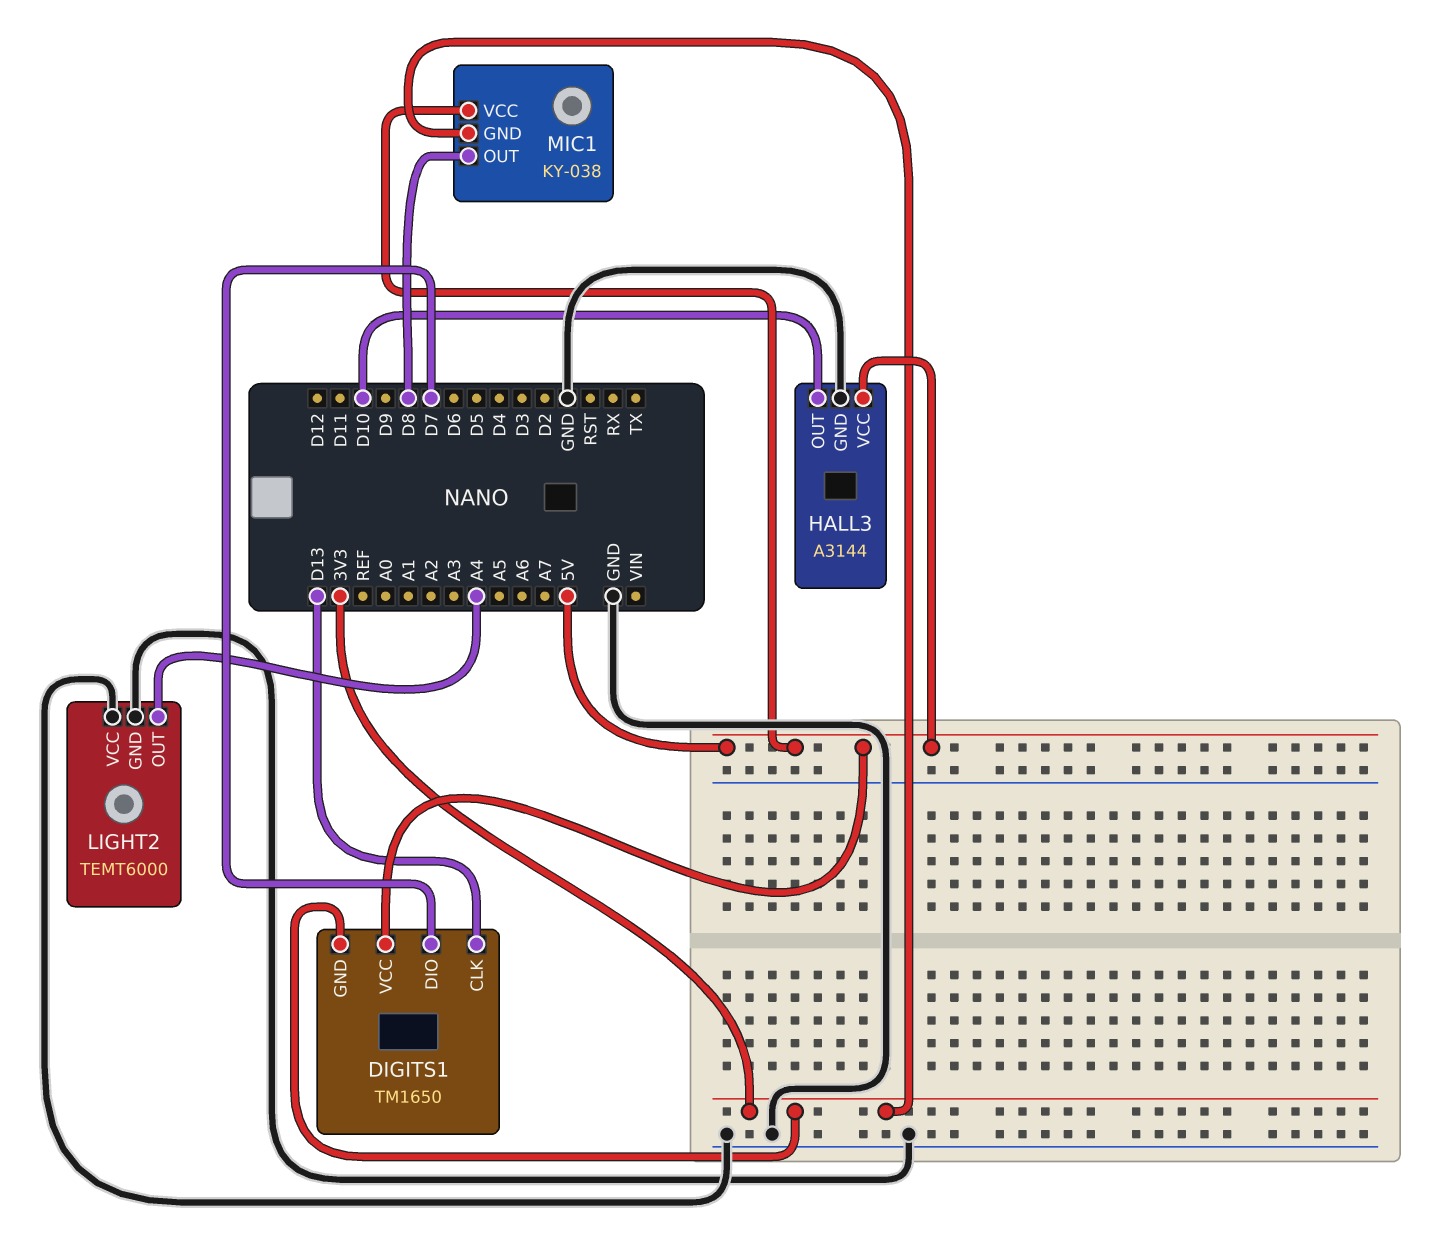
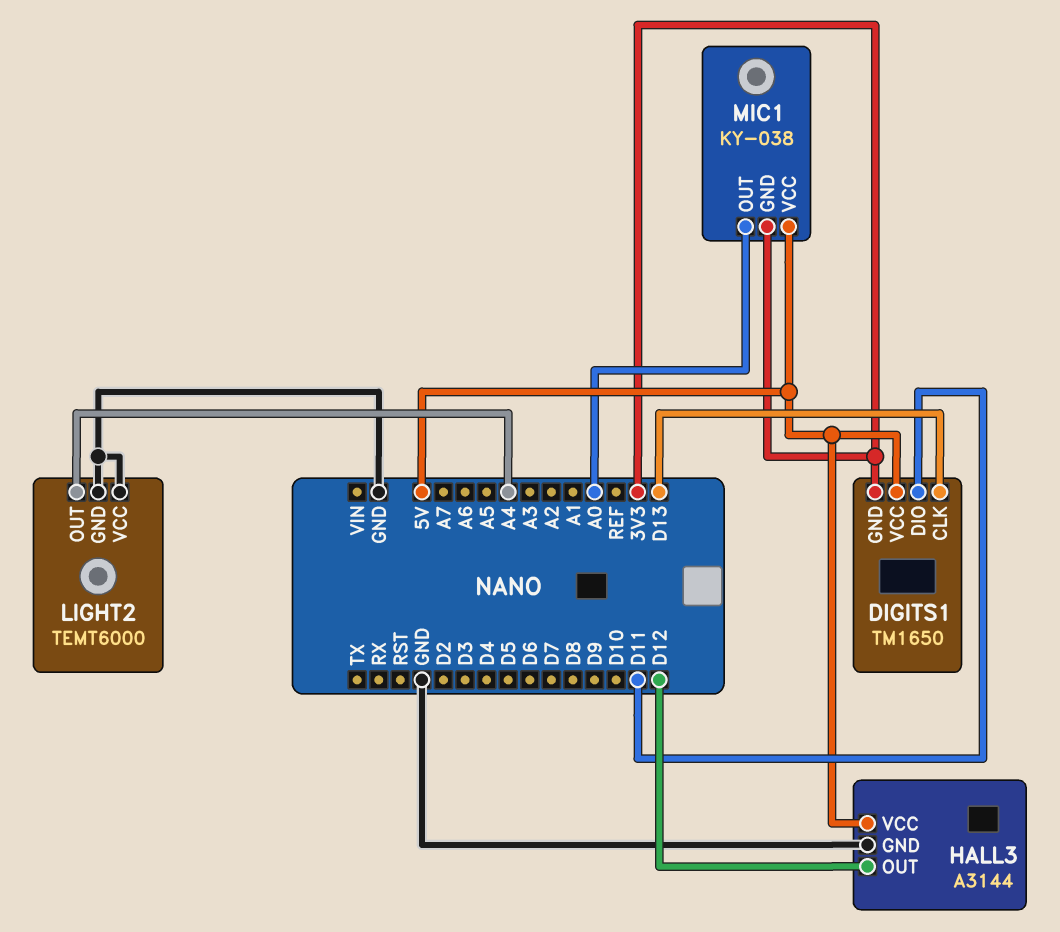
DIGITS1 pin DIO: D7 -> D11
HALL3 pin OUT: D10 -> D12
MIC1 pin OUT: D8 -> A0

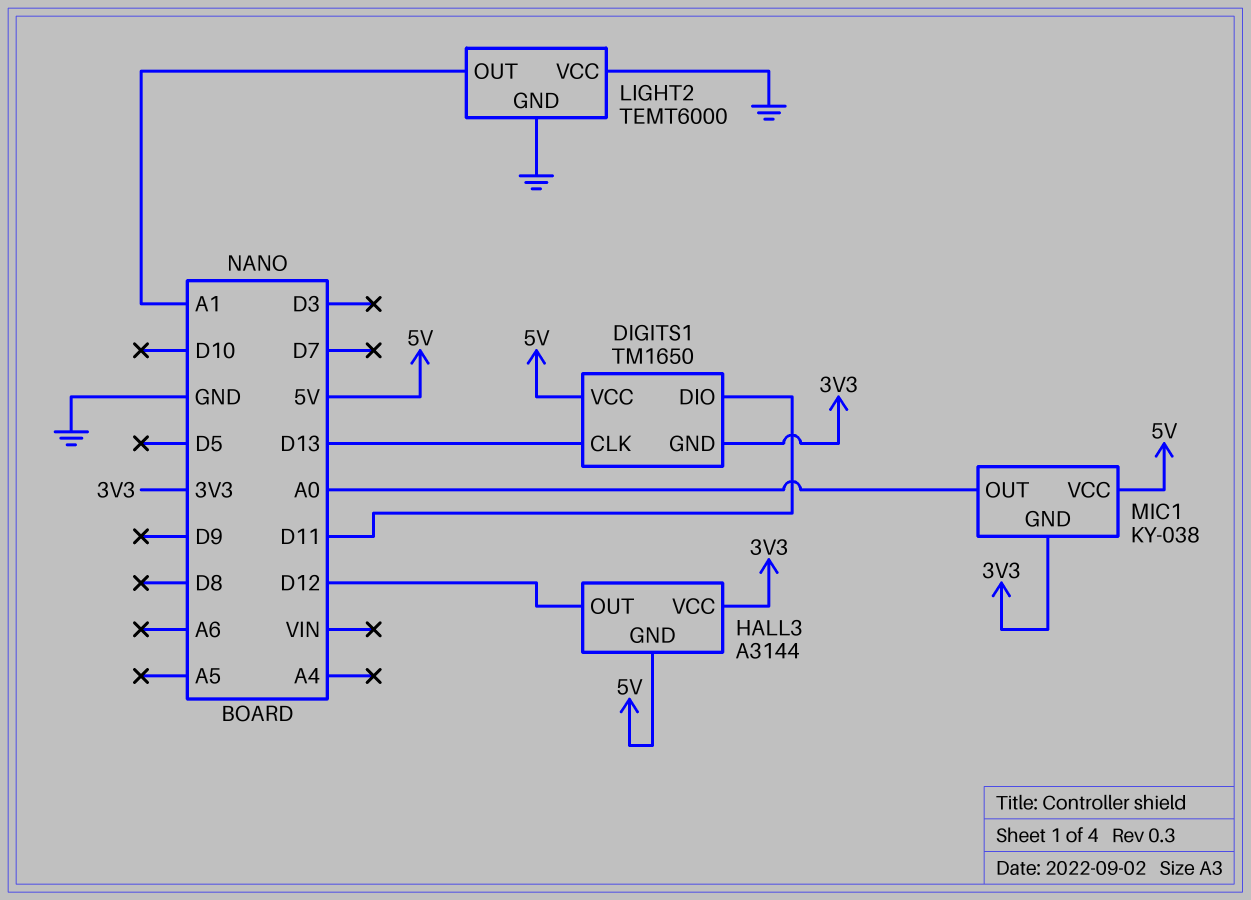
HALL3 pin GND: GND -> 5V
HALL3 pin VCC: 5V -> 3V3
LIGHT2 pin OUT: A4 -> A1

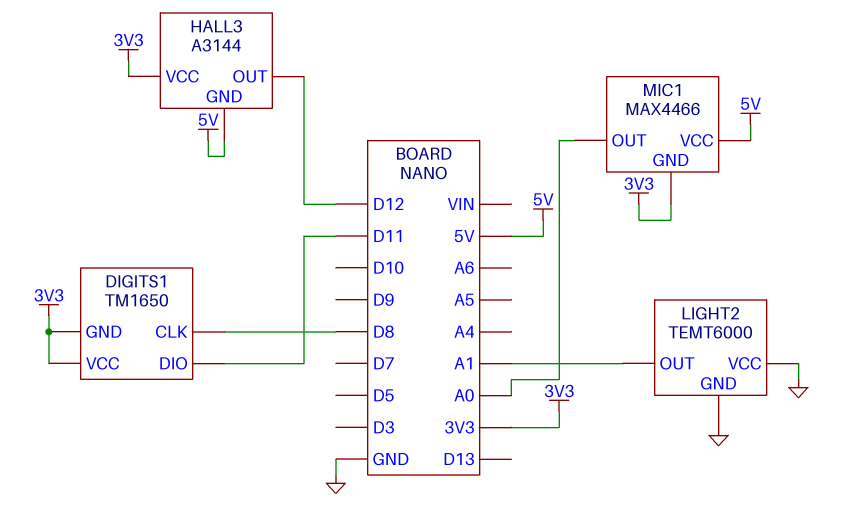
DIGITS1 pin CLK: D13 -> D8
DIGITS1 pin VCC: 5V -> 3V3
MIC1: KY-038 -> MAX4466

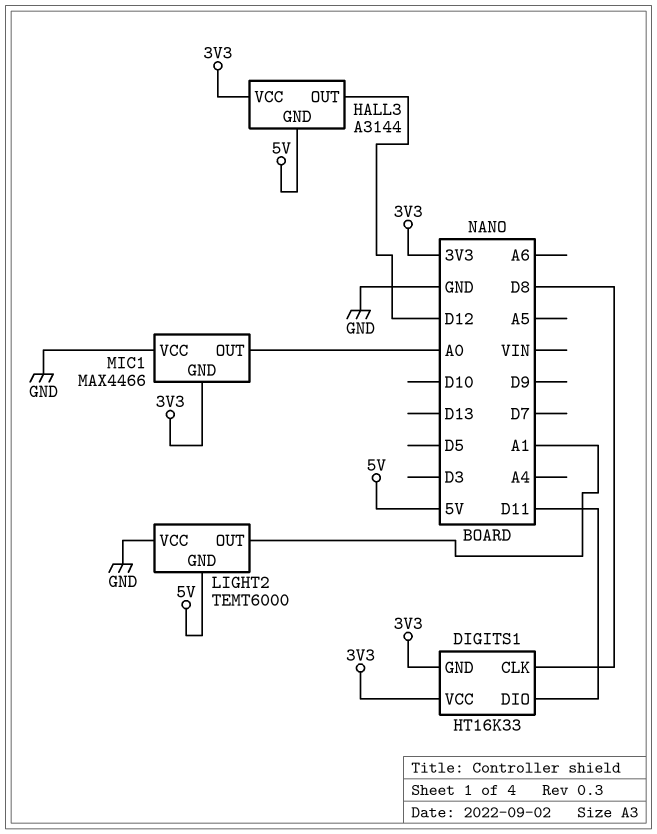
DIGITS1: TM1650 -> HT16K33
LIGHT2 pin GND: GND -> 5V
MIC1 pin VCC: 5V -> GND

